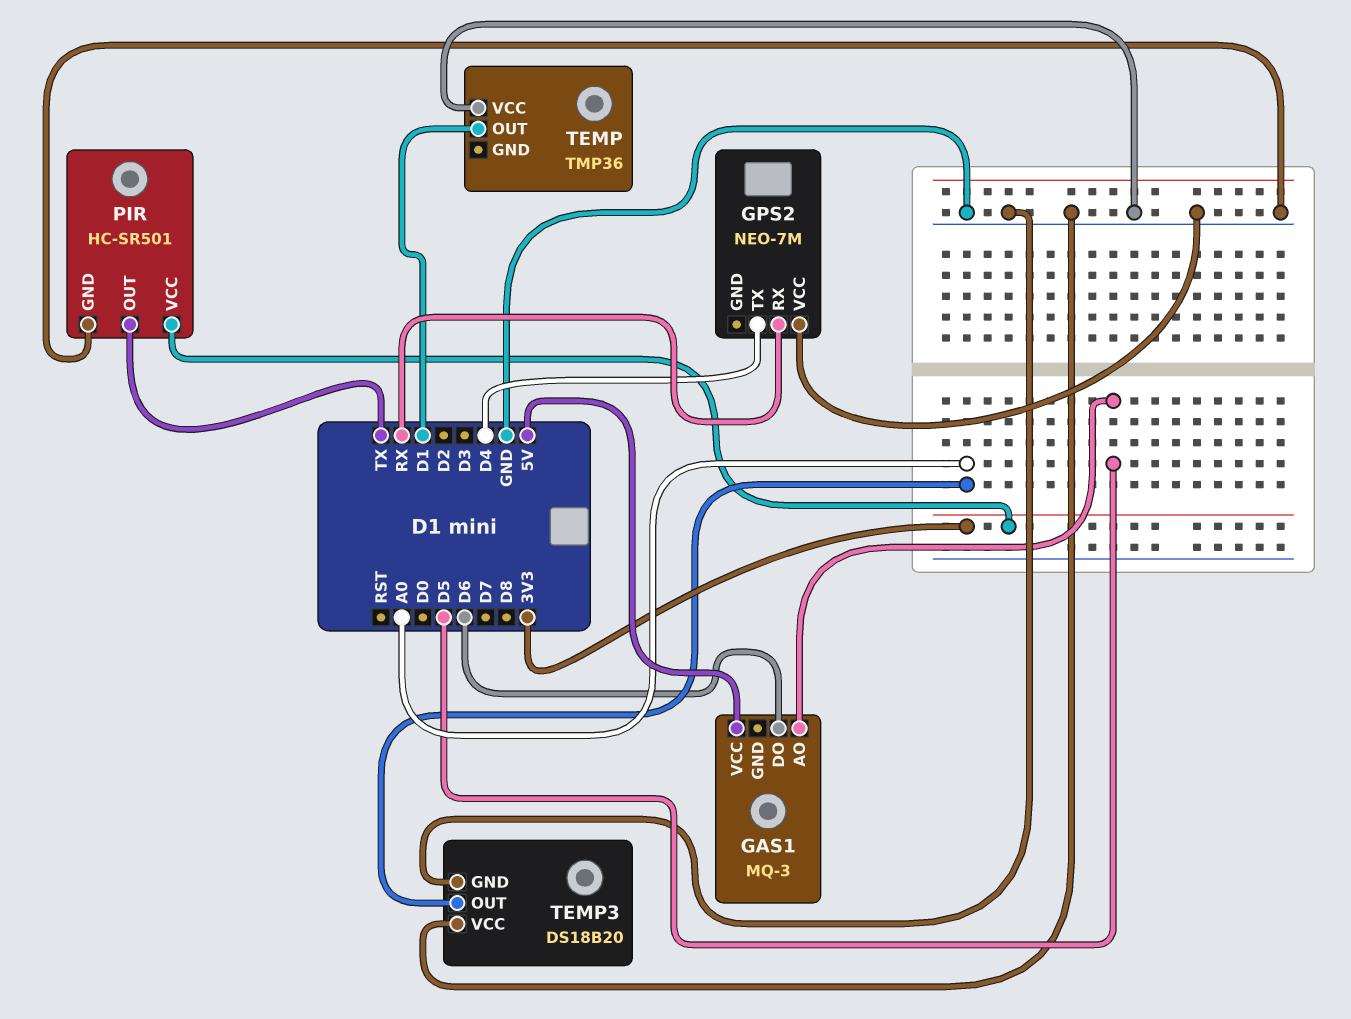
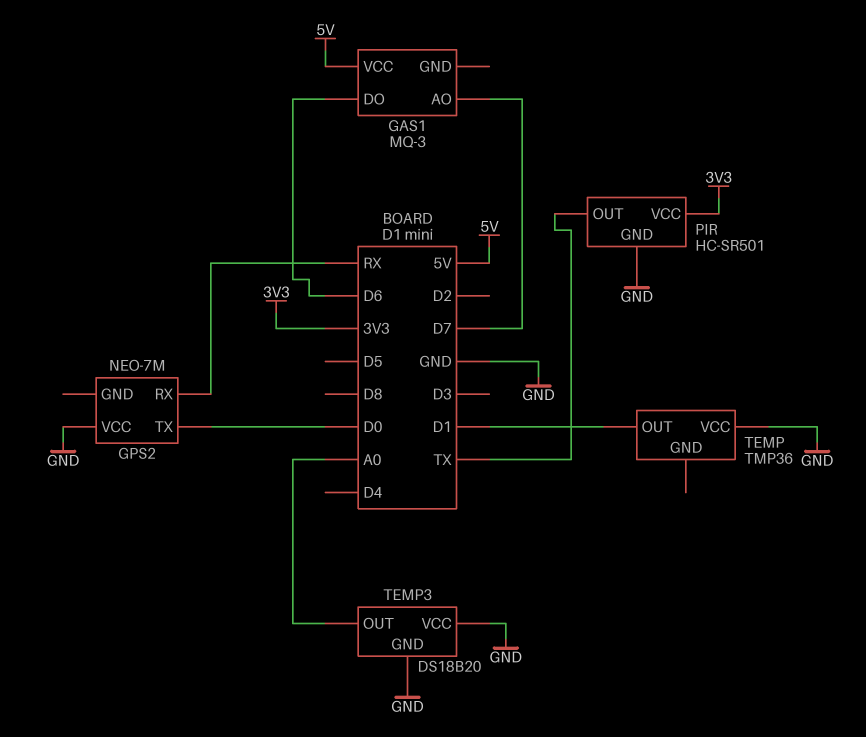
GAS1 pin AO: D5 -> D7
GPS2 pin TX: D4 -> D0

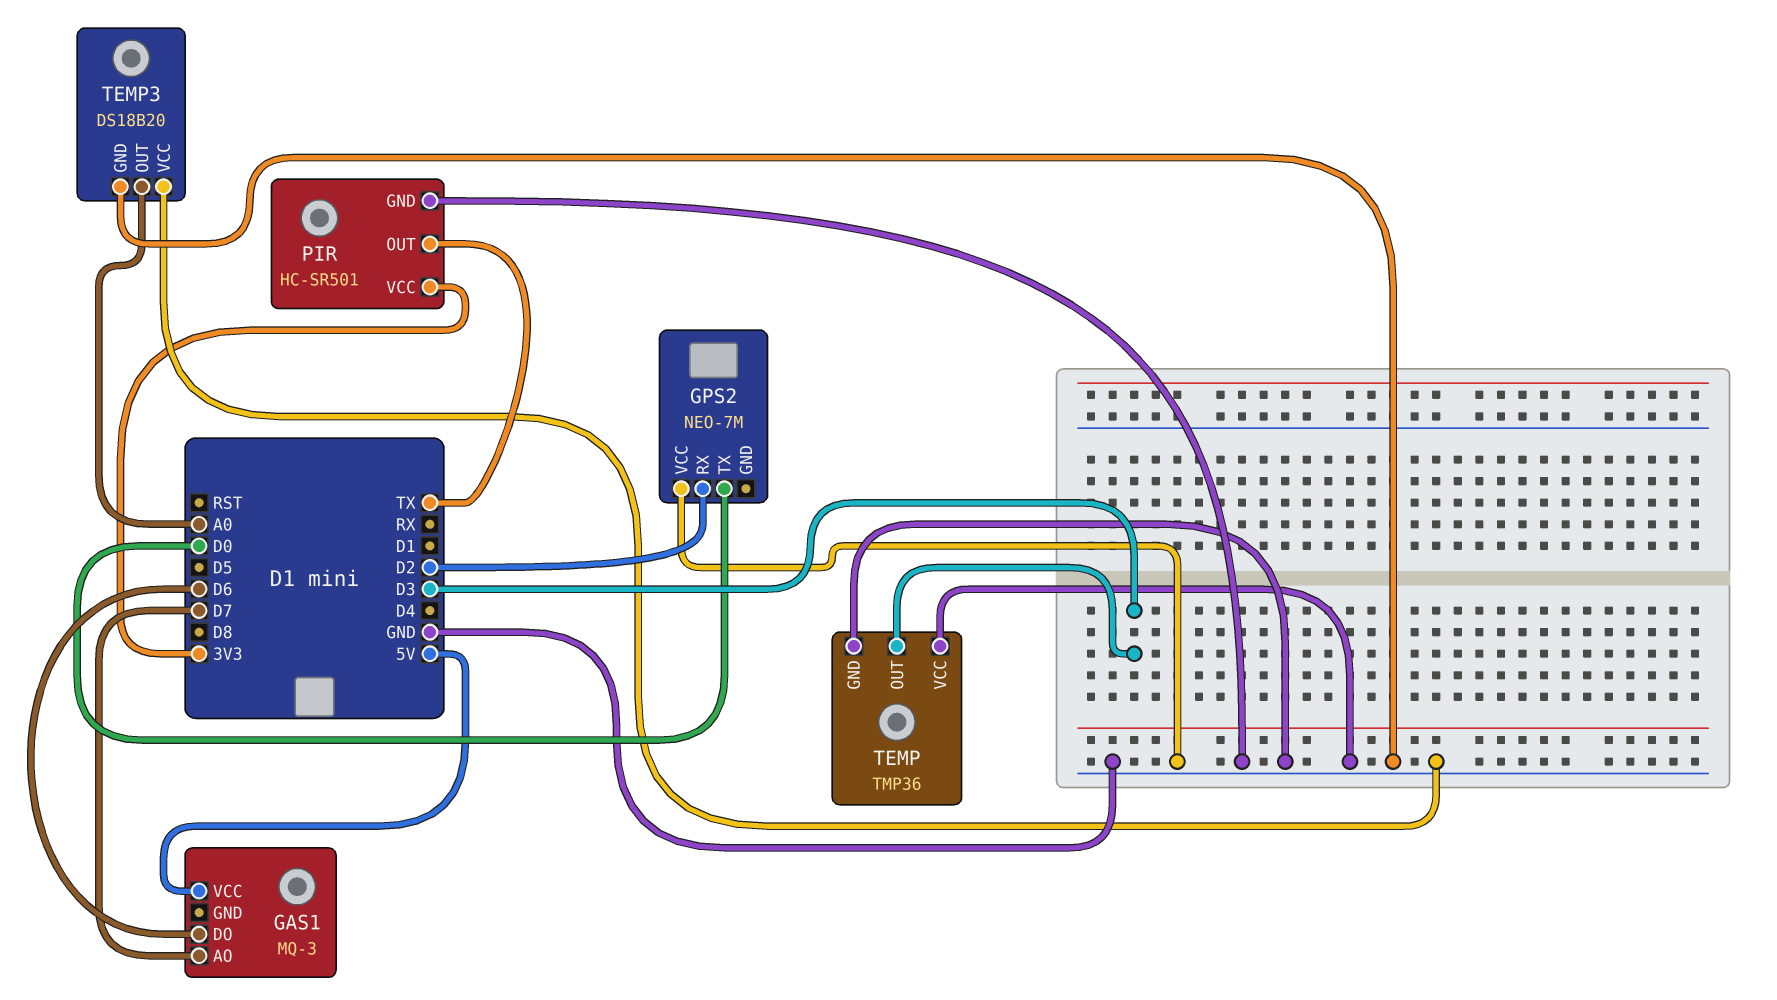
GPS2 pin RX: RX -> D2
TEMP pin GND: none -> GND
TEMP pin OUT: D1 -> D3

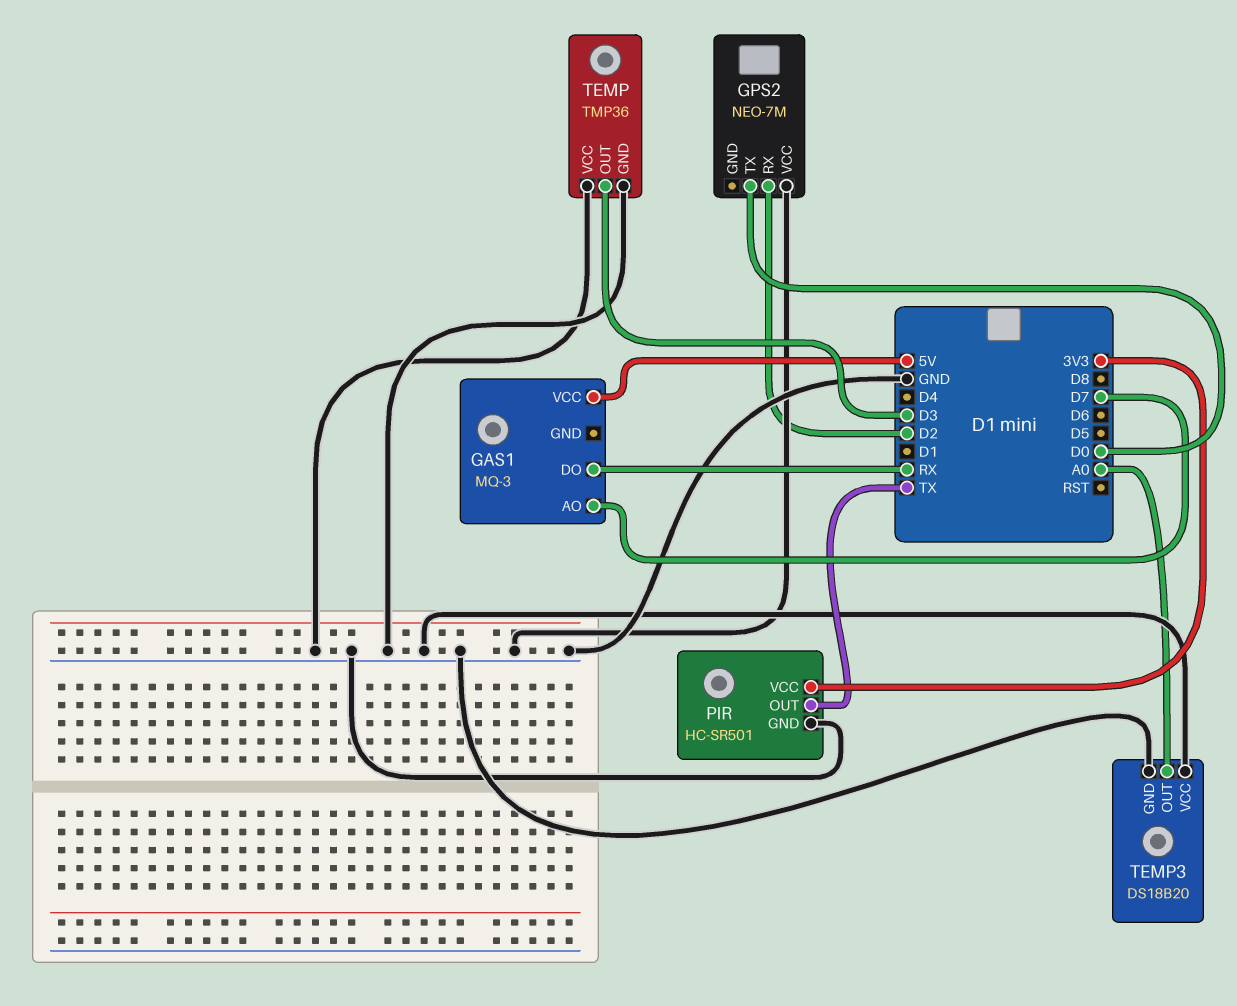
GAS1 pin DO: D6 -> RX

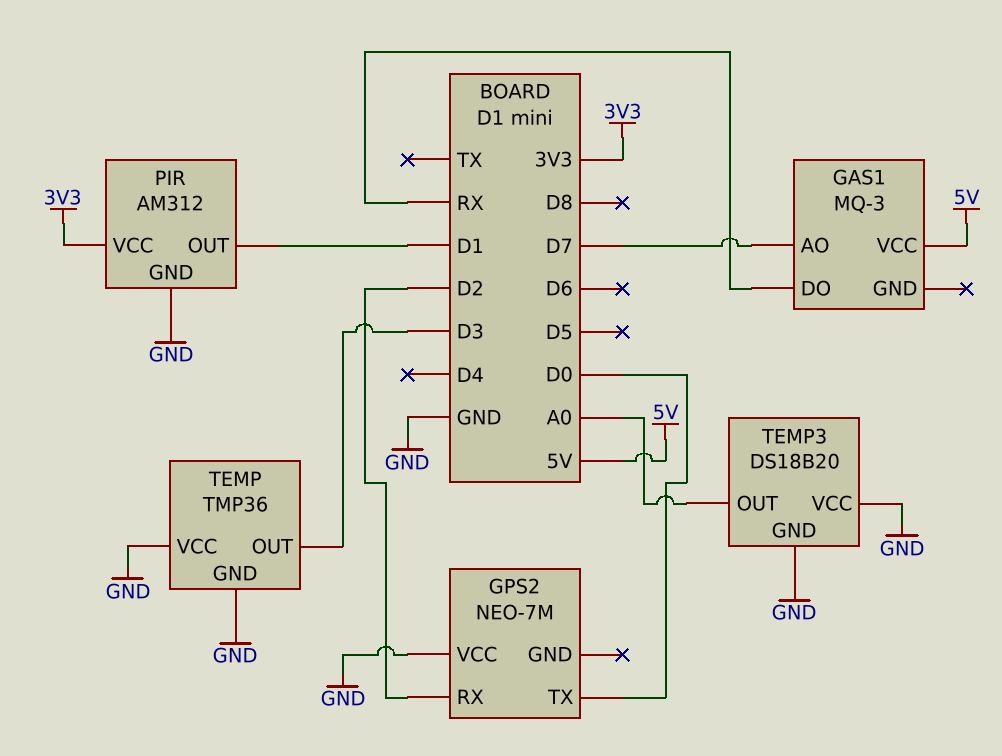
PIR: HC-SR501 -> AM312
PIR pin OUT: TX -> D1

